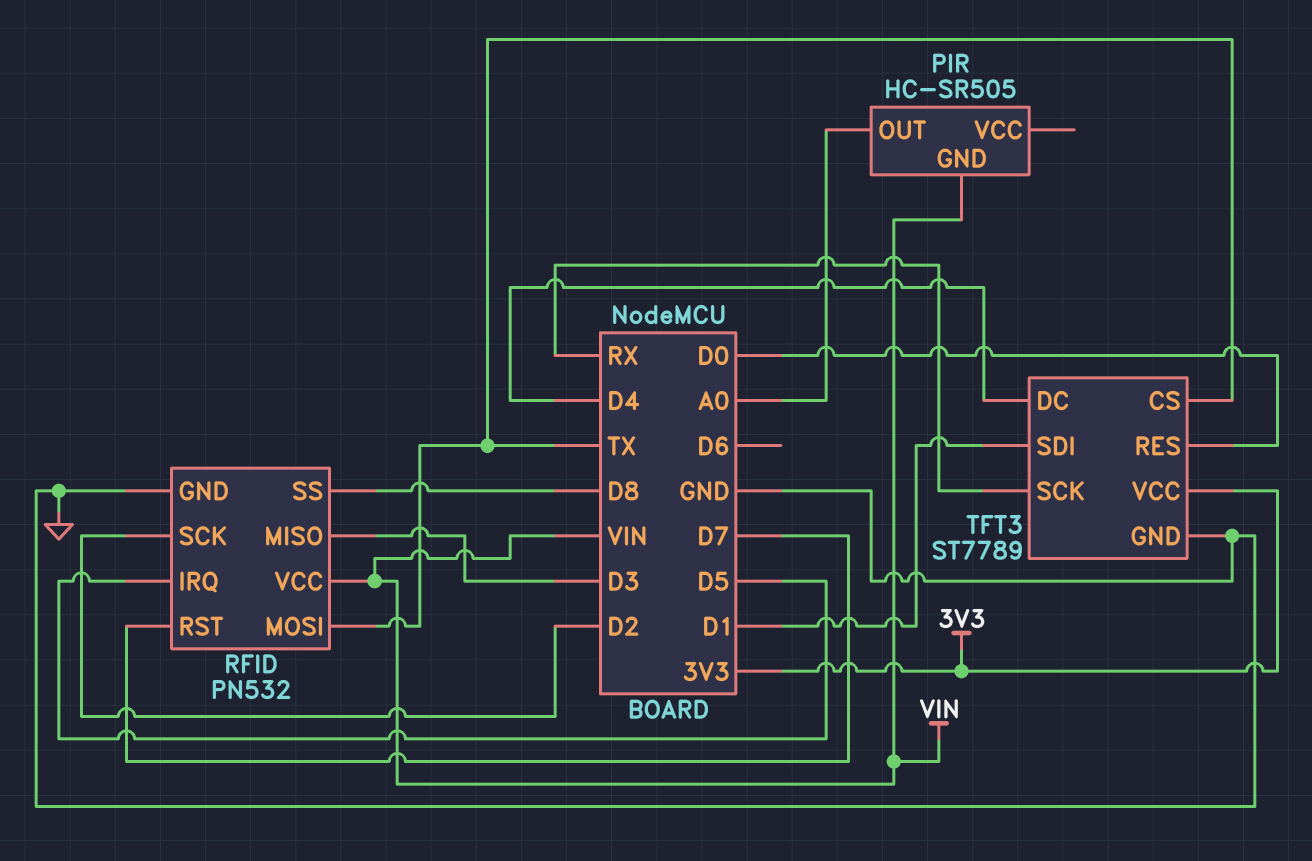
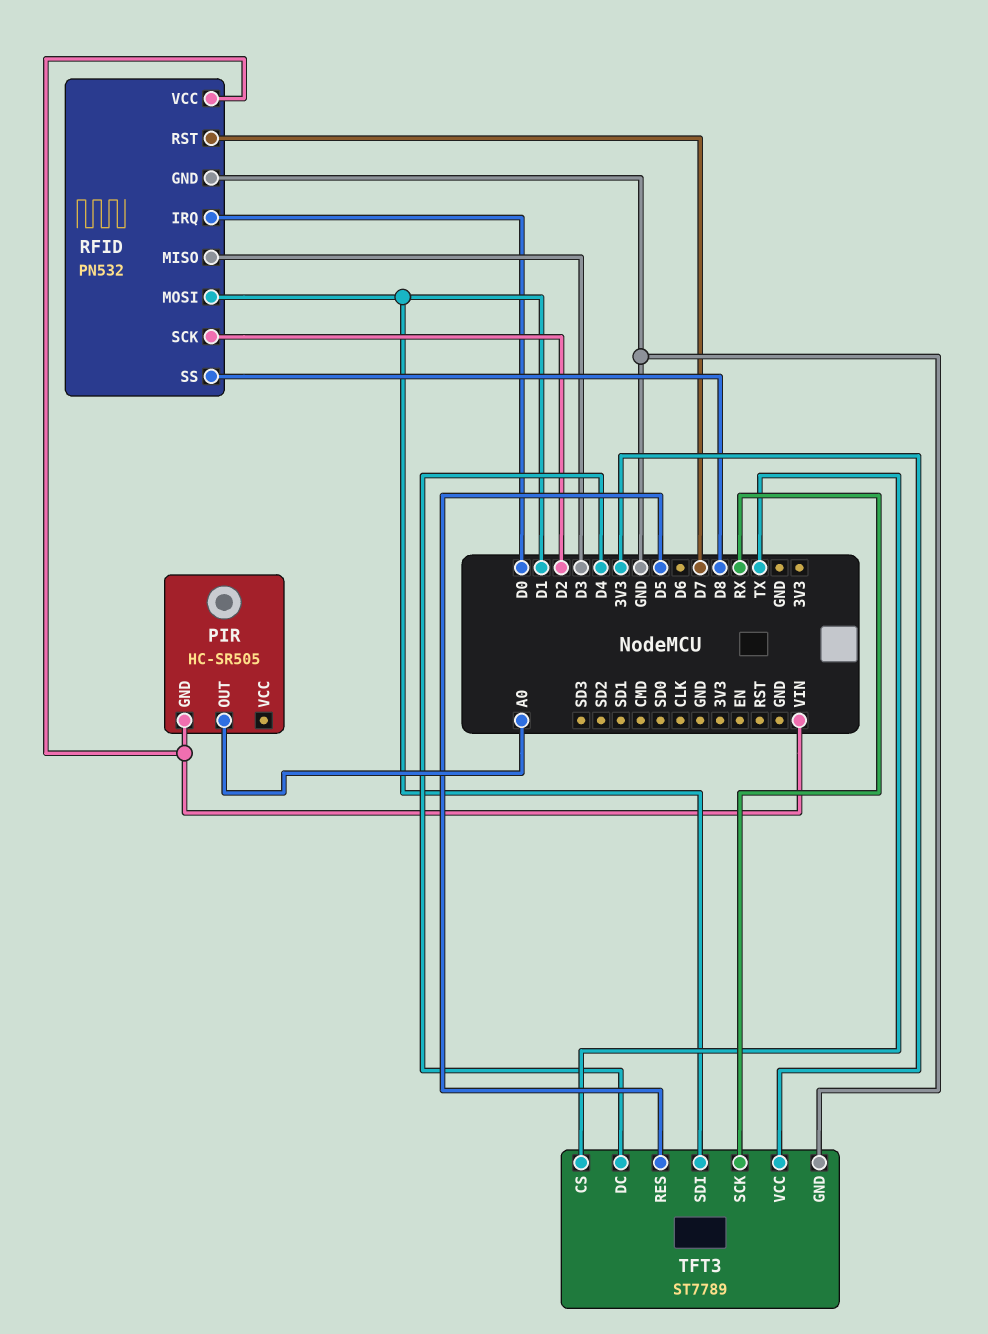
RFID pin IRQ: D5 -> D0
RFID pin MOSI: TX -> D1
TFT3 pin RES: D0 -> D5

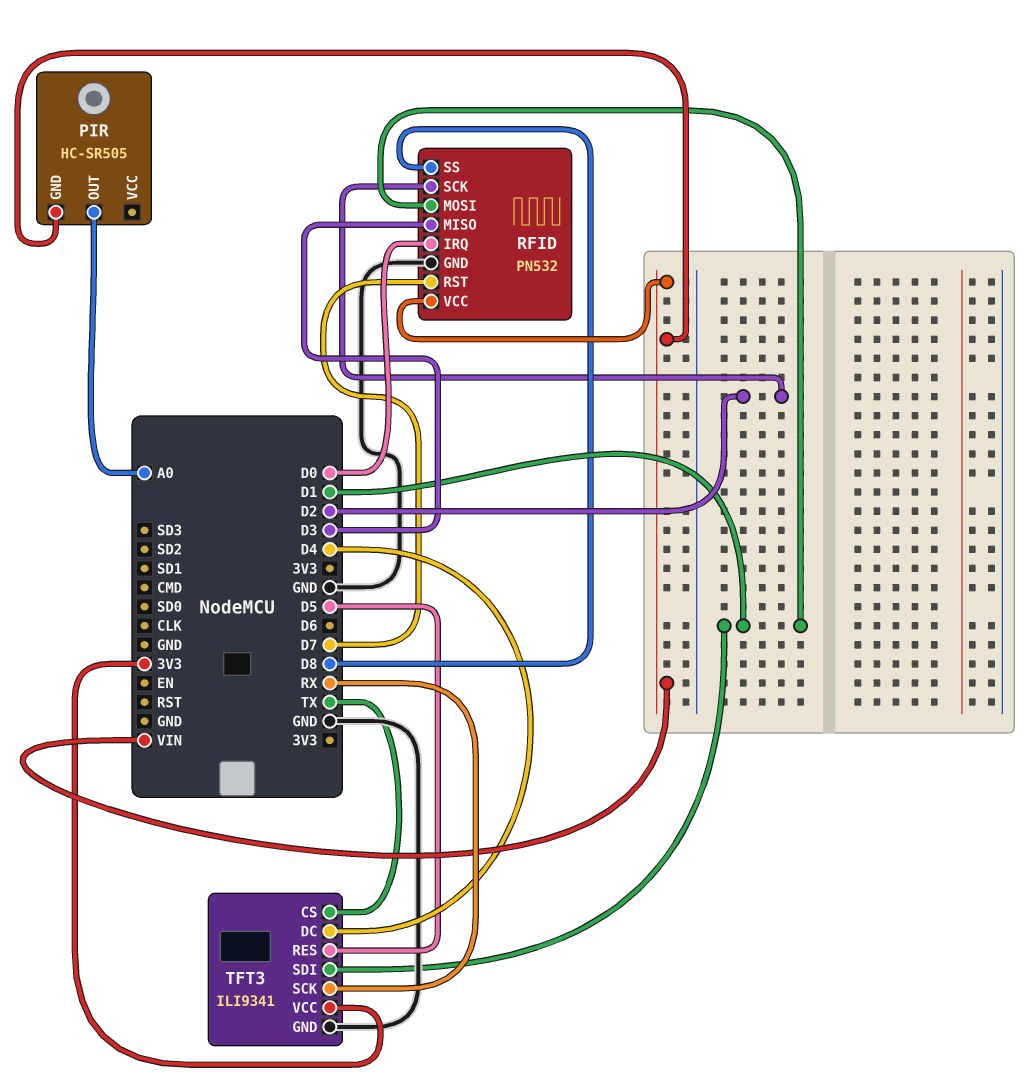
TFT3: ST7789 -> ILI9341

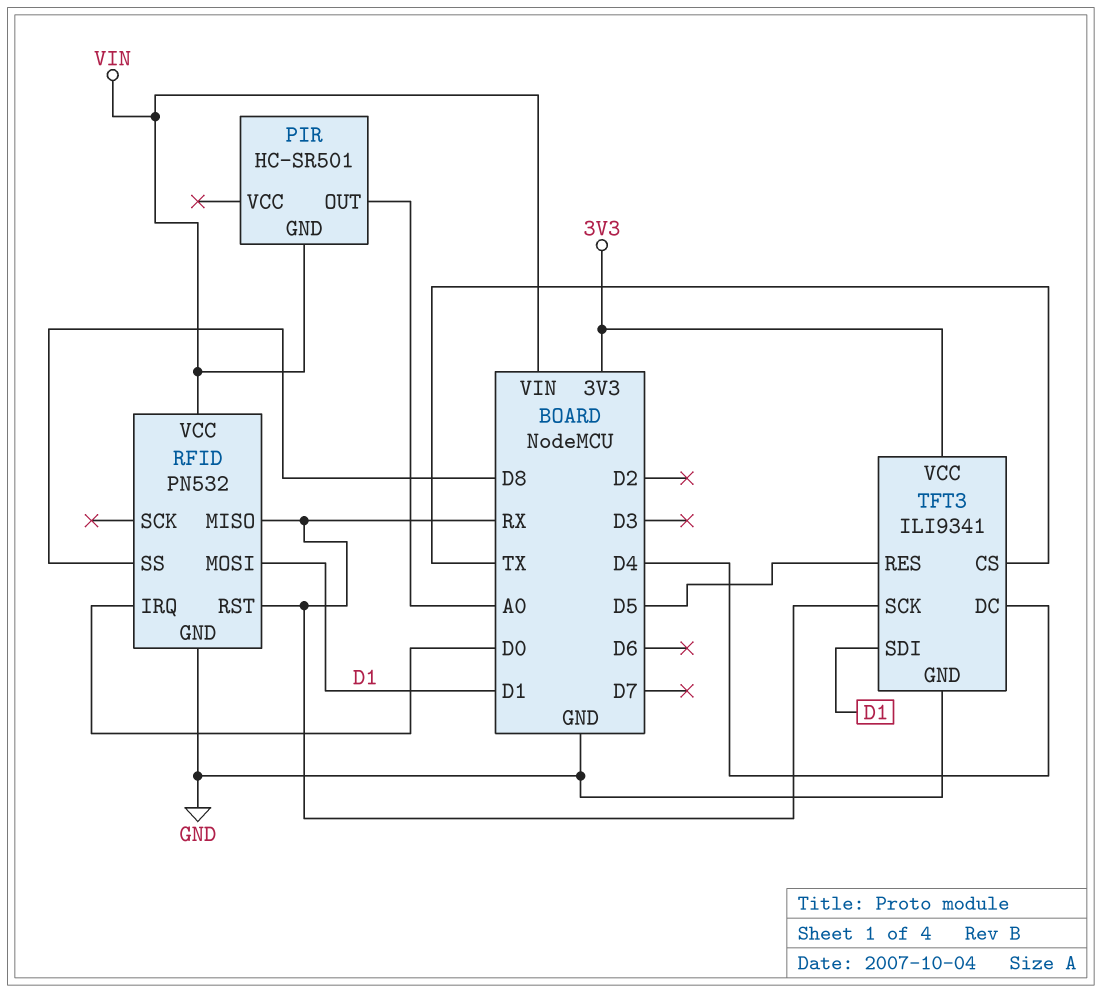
PIR: HC-SR505 -> HC-SR501
RFID pin MISO: D3 -> RX
RFID pin RST: D7 -> RX
RFID pin SCK: D2 -> none

